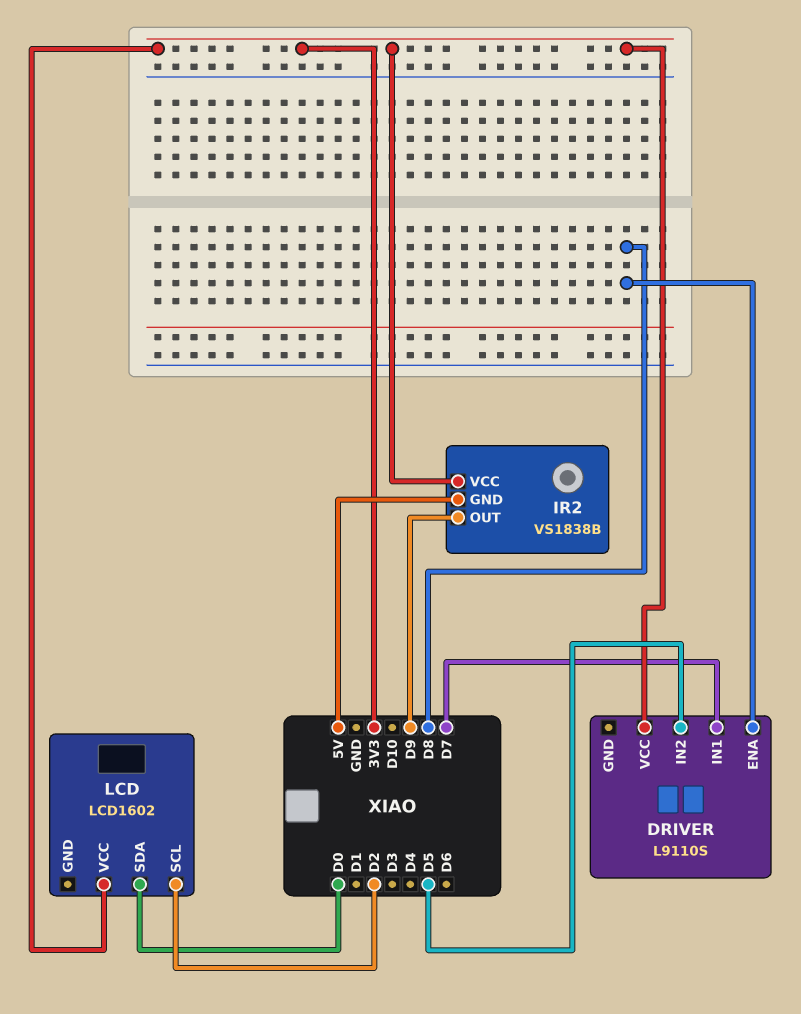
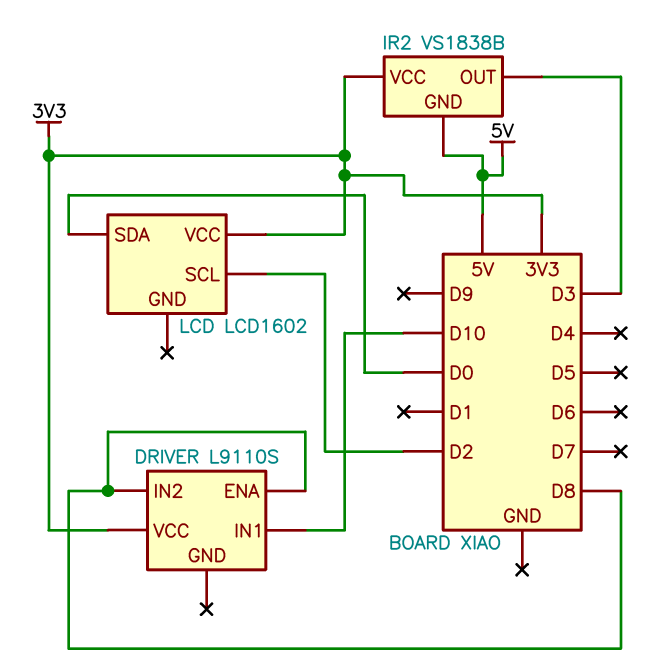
DRIVER pin IN1: D7 -> D10
DRIVER pin IN2: D5 -> D8
IR2 pin OUT: D9 -> D3

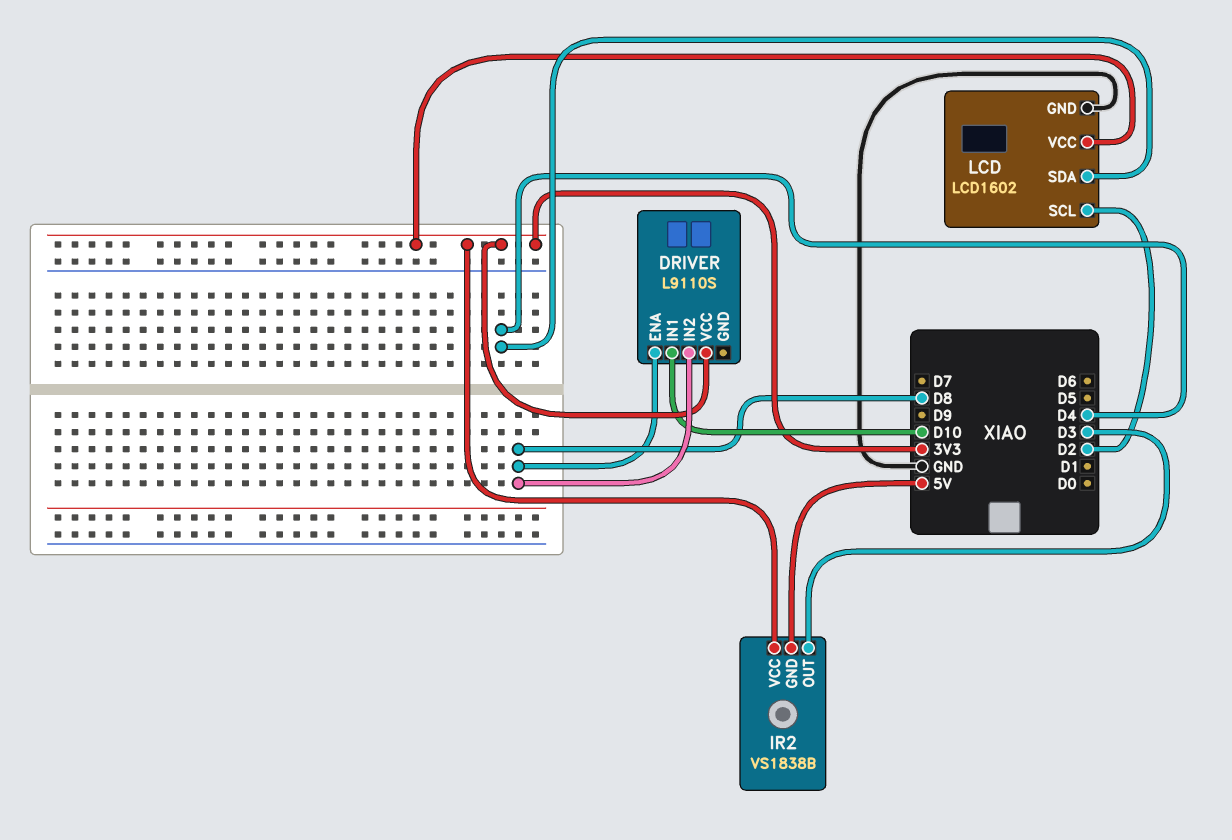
LCD pin GND: none -> GND
LCD pin SDA: D0 -> D4

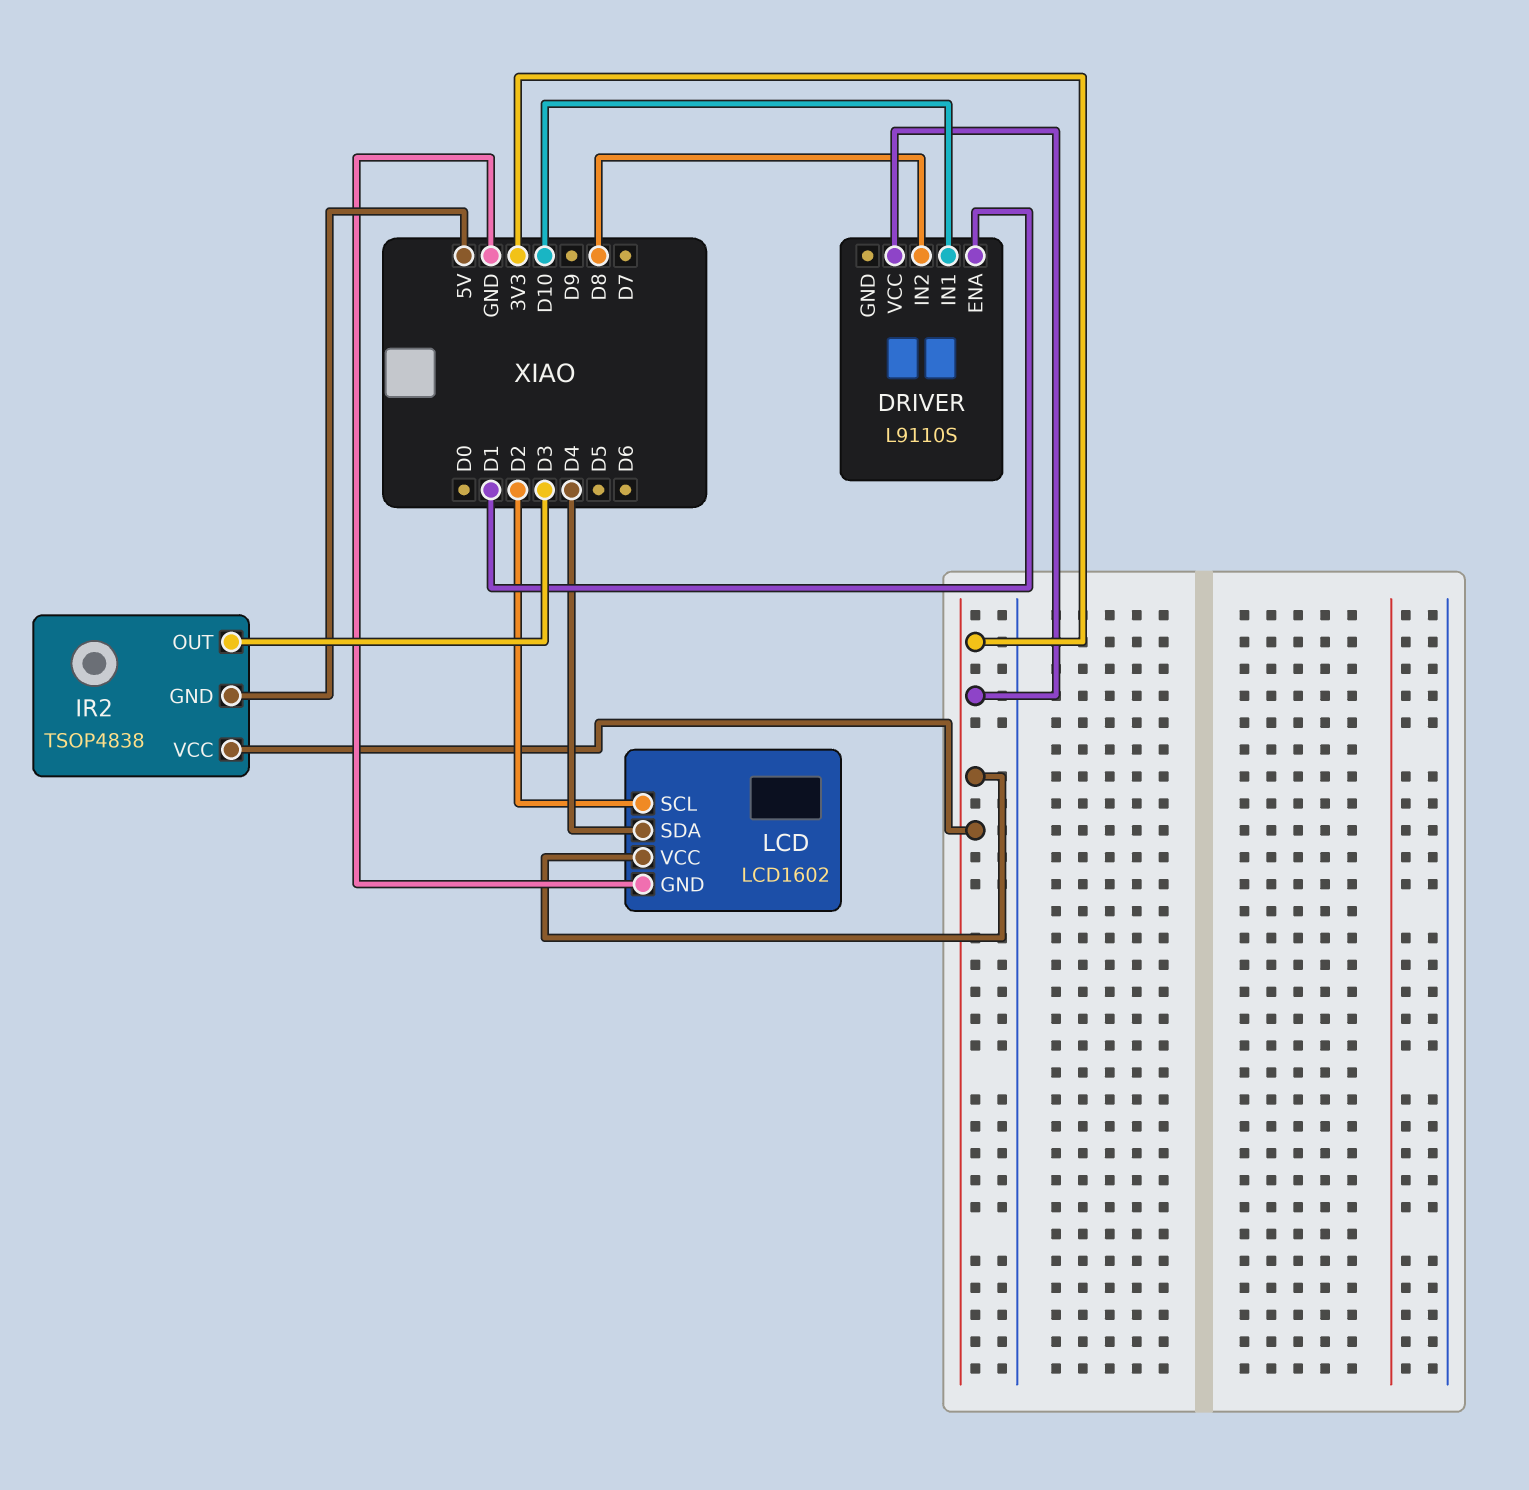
DRIVER pin ENA: D8 -> D1
IR2: VS1838B -> TSOP4838

